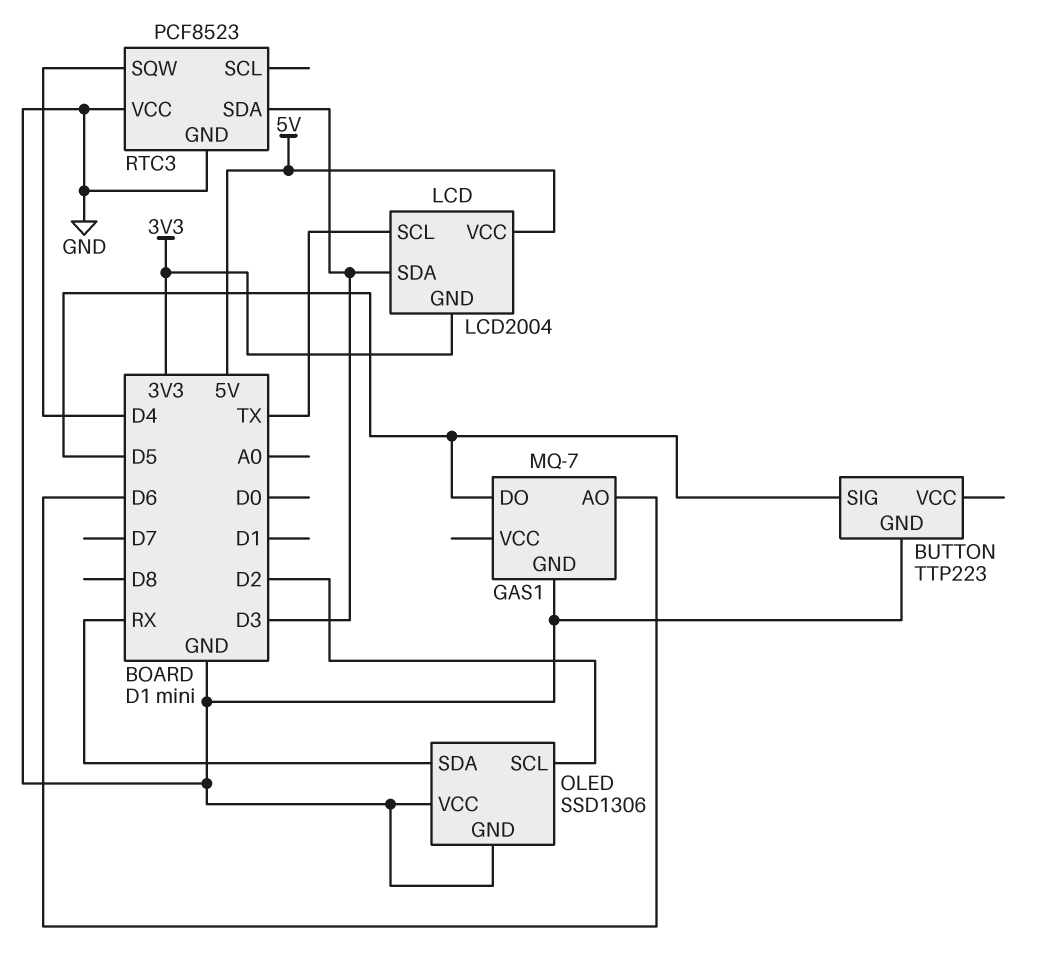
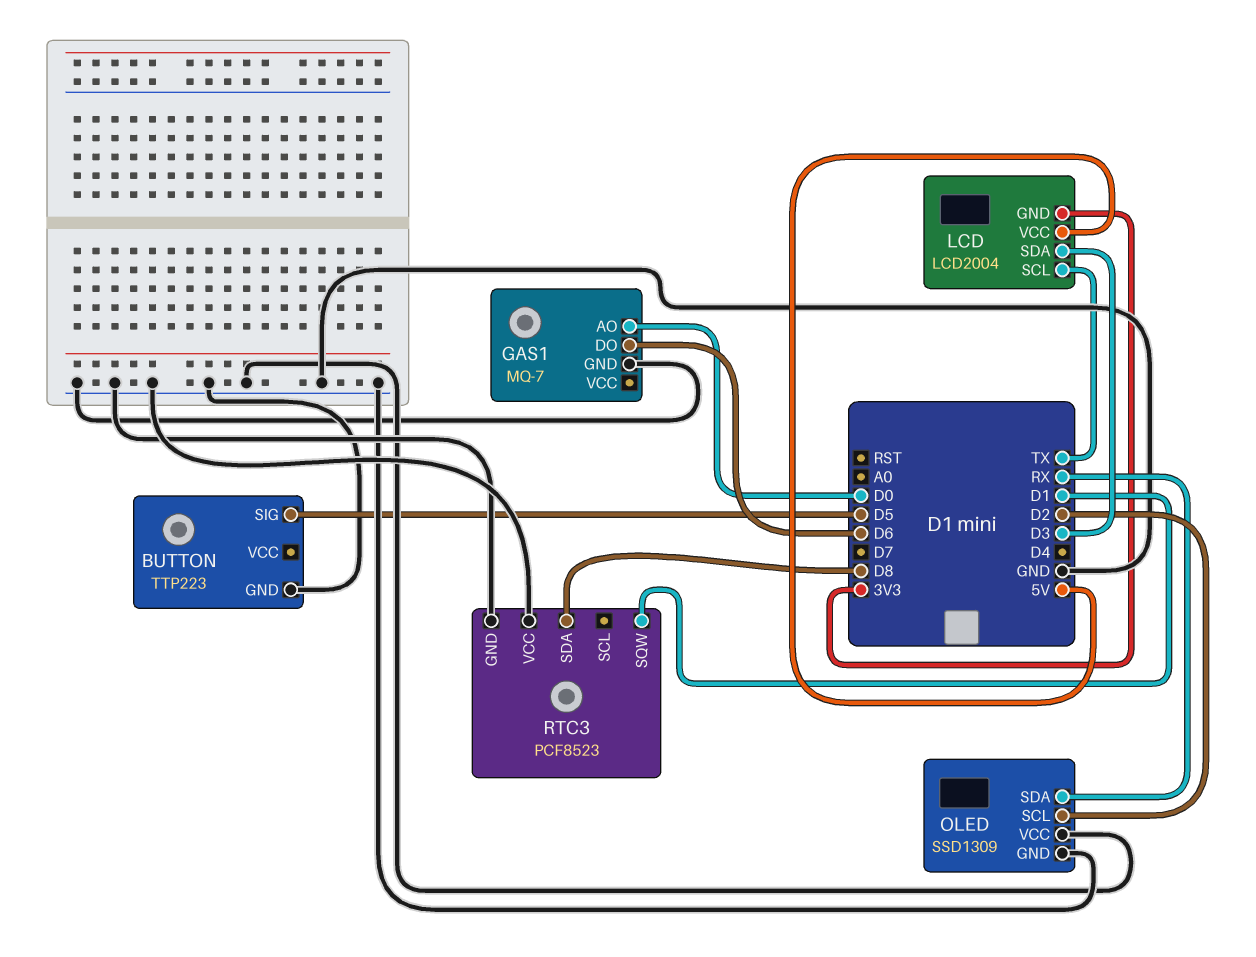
GAS1 pin AO: D6 -> D0
GAS1 pin DO: D5 -> D6
OLED: SSD1306 -> SSD1309
RTC3 pin SDA: D3 -> D8
RTC3 pin SQW: D4 -> D1

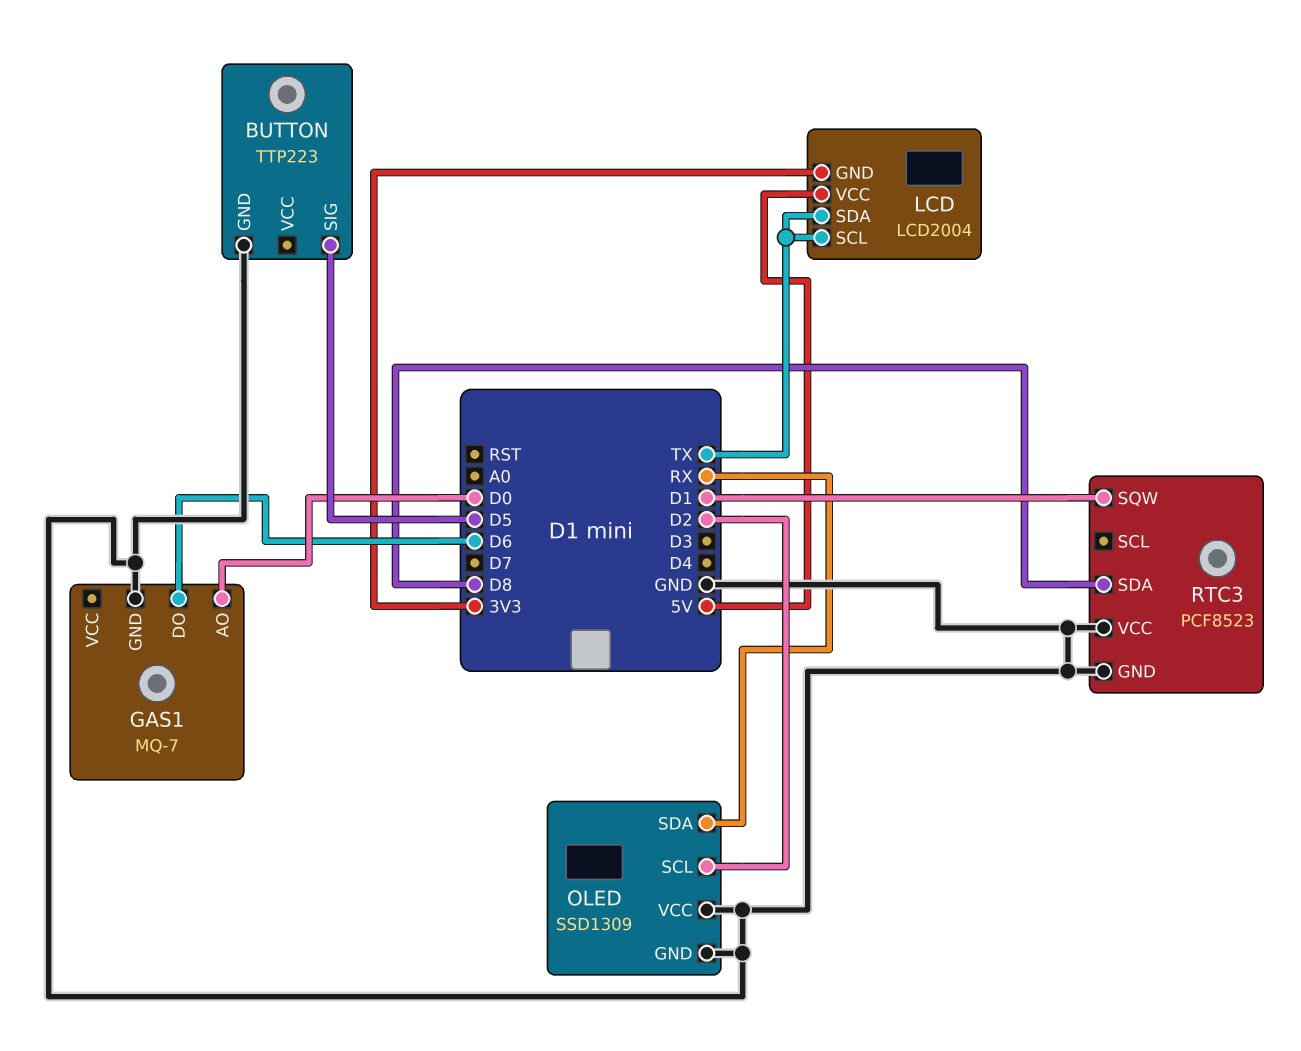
LCD pin SDA: D3 -> TX

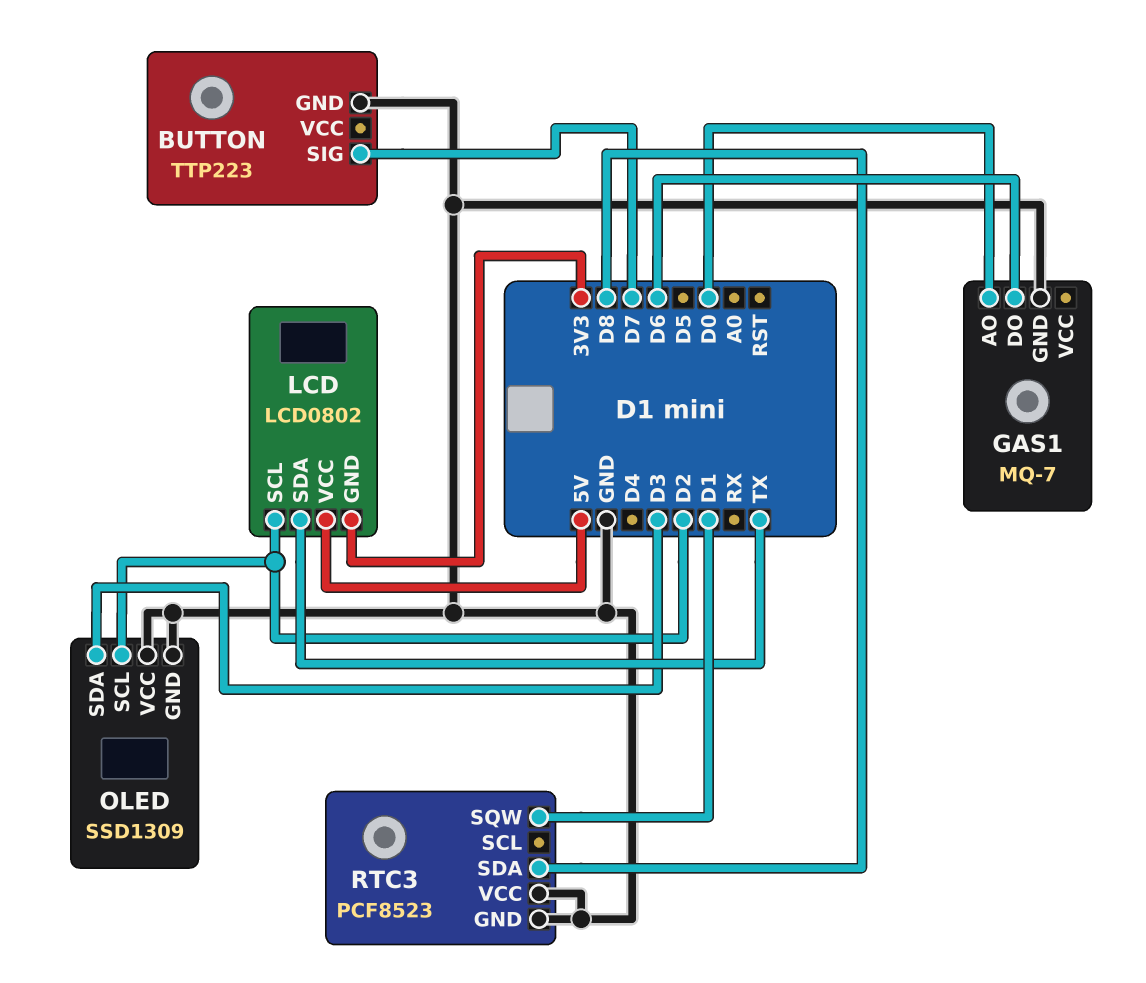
BUTTON pin SIG: D5 -> D7
LCD: LCD2004 -> LCD0802
LCD pin SCL: TX -> D2
OLED pin SDA: RX -> D3

